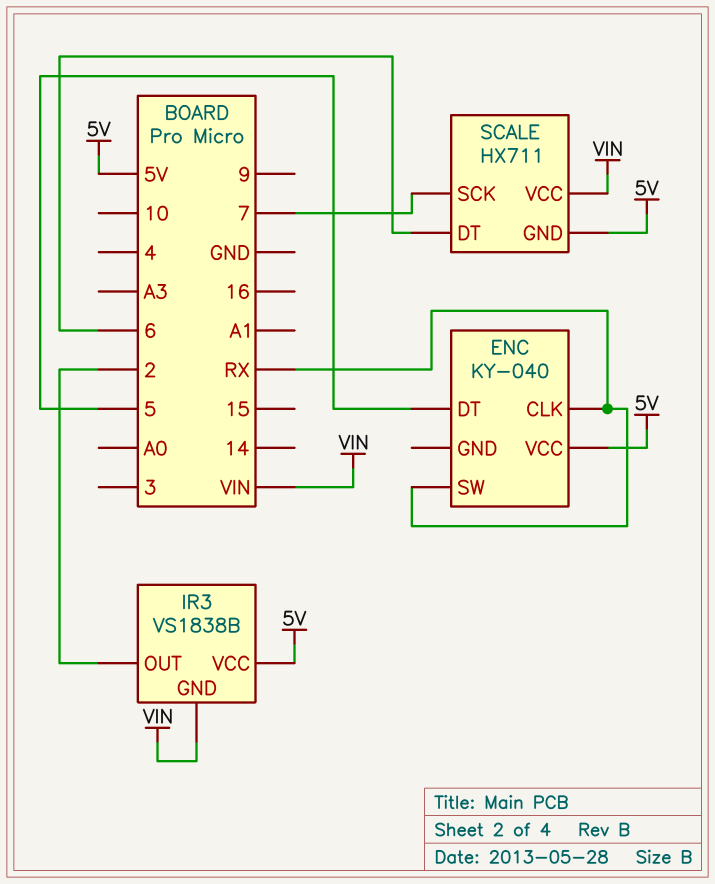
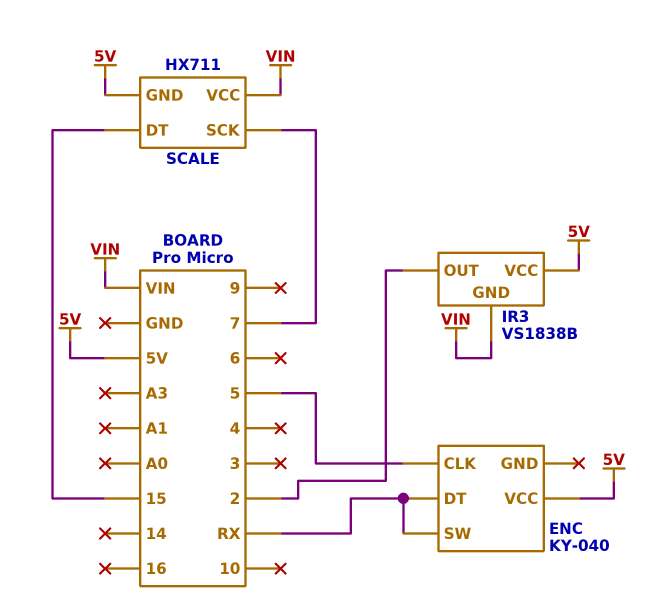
ENC pin CLK: RX -> 5
ENC pin DT: 5 -> RX
SCALE pin DT: 6 -> 15

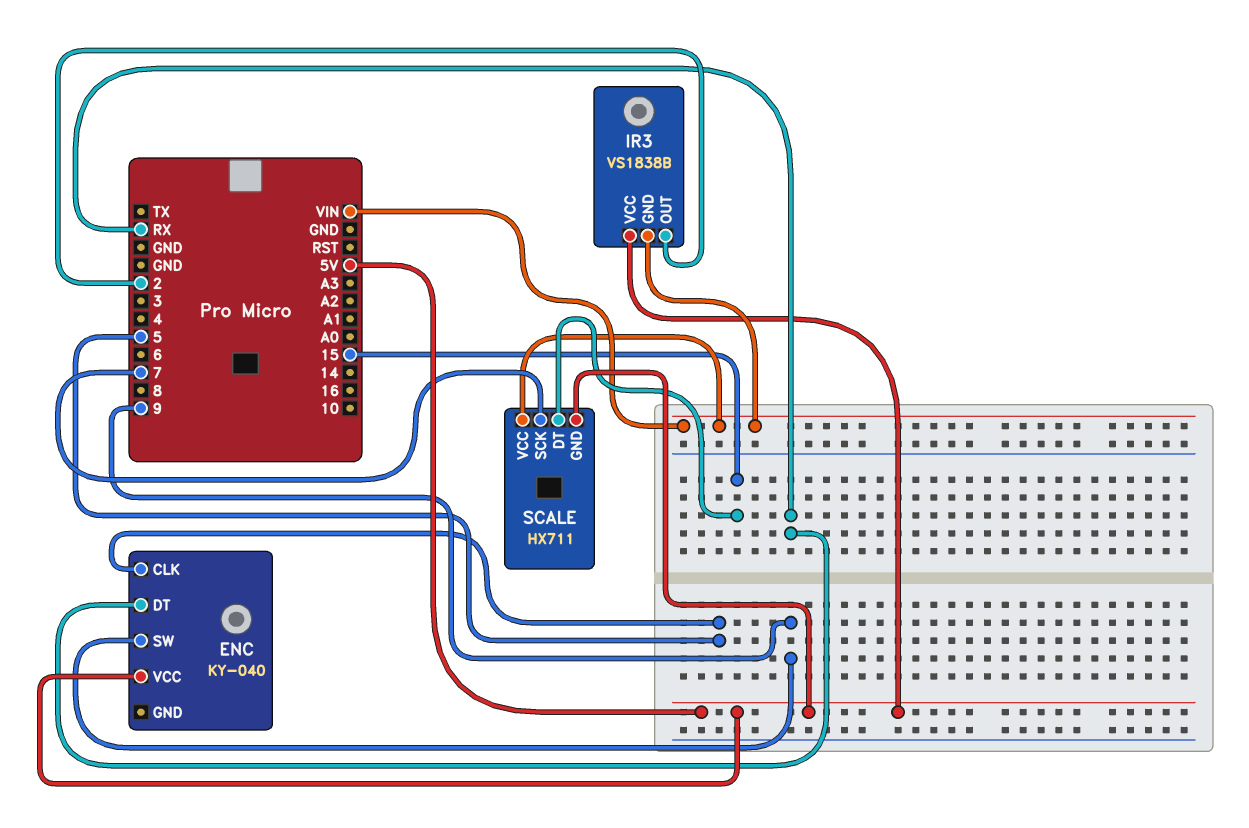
ENC pin SW: RX -> 9

